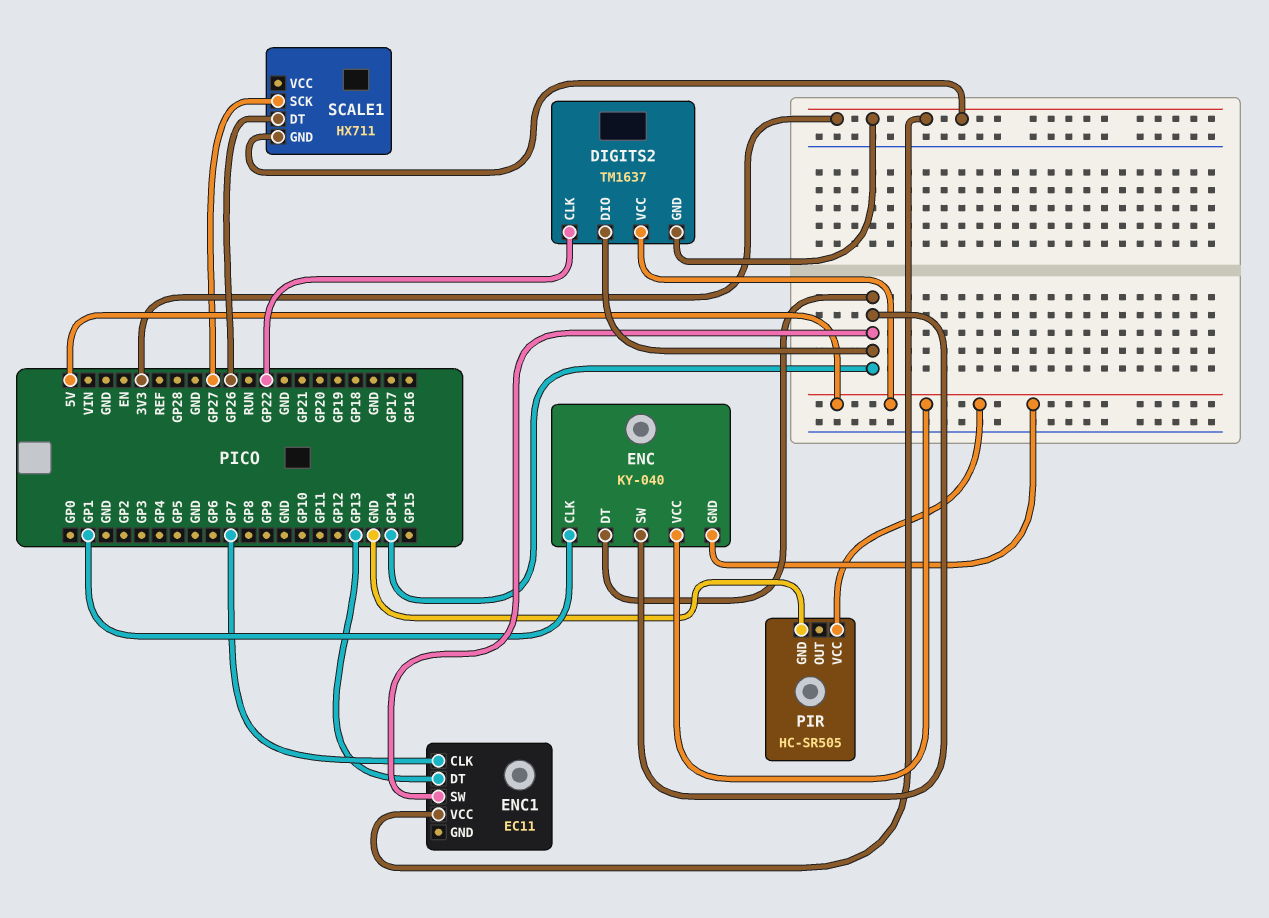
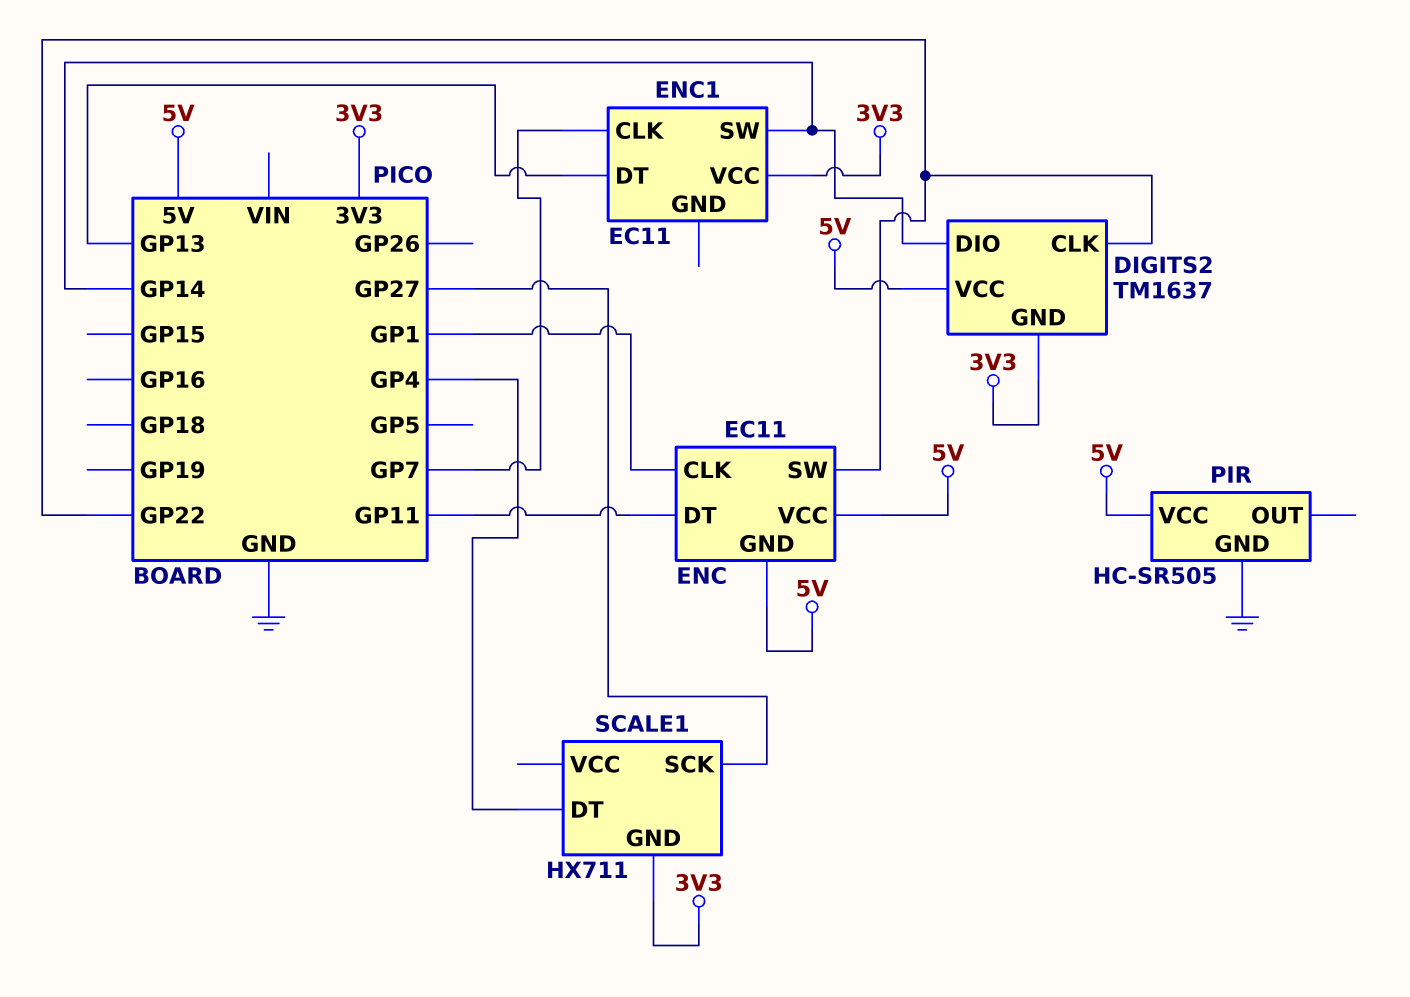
ENC: KY-040 -> EC11
ENC pin DT: GP14 -> GP11
ENC pin SW: GP14 -> GP22
SCALE1 pin DT: GP26 -> GP4

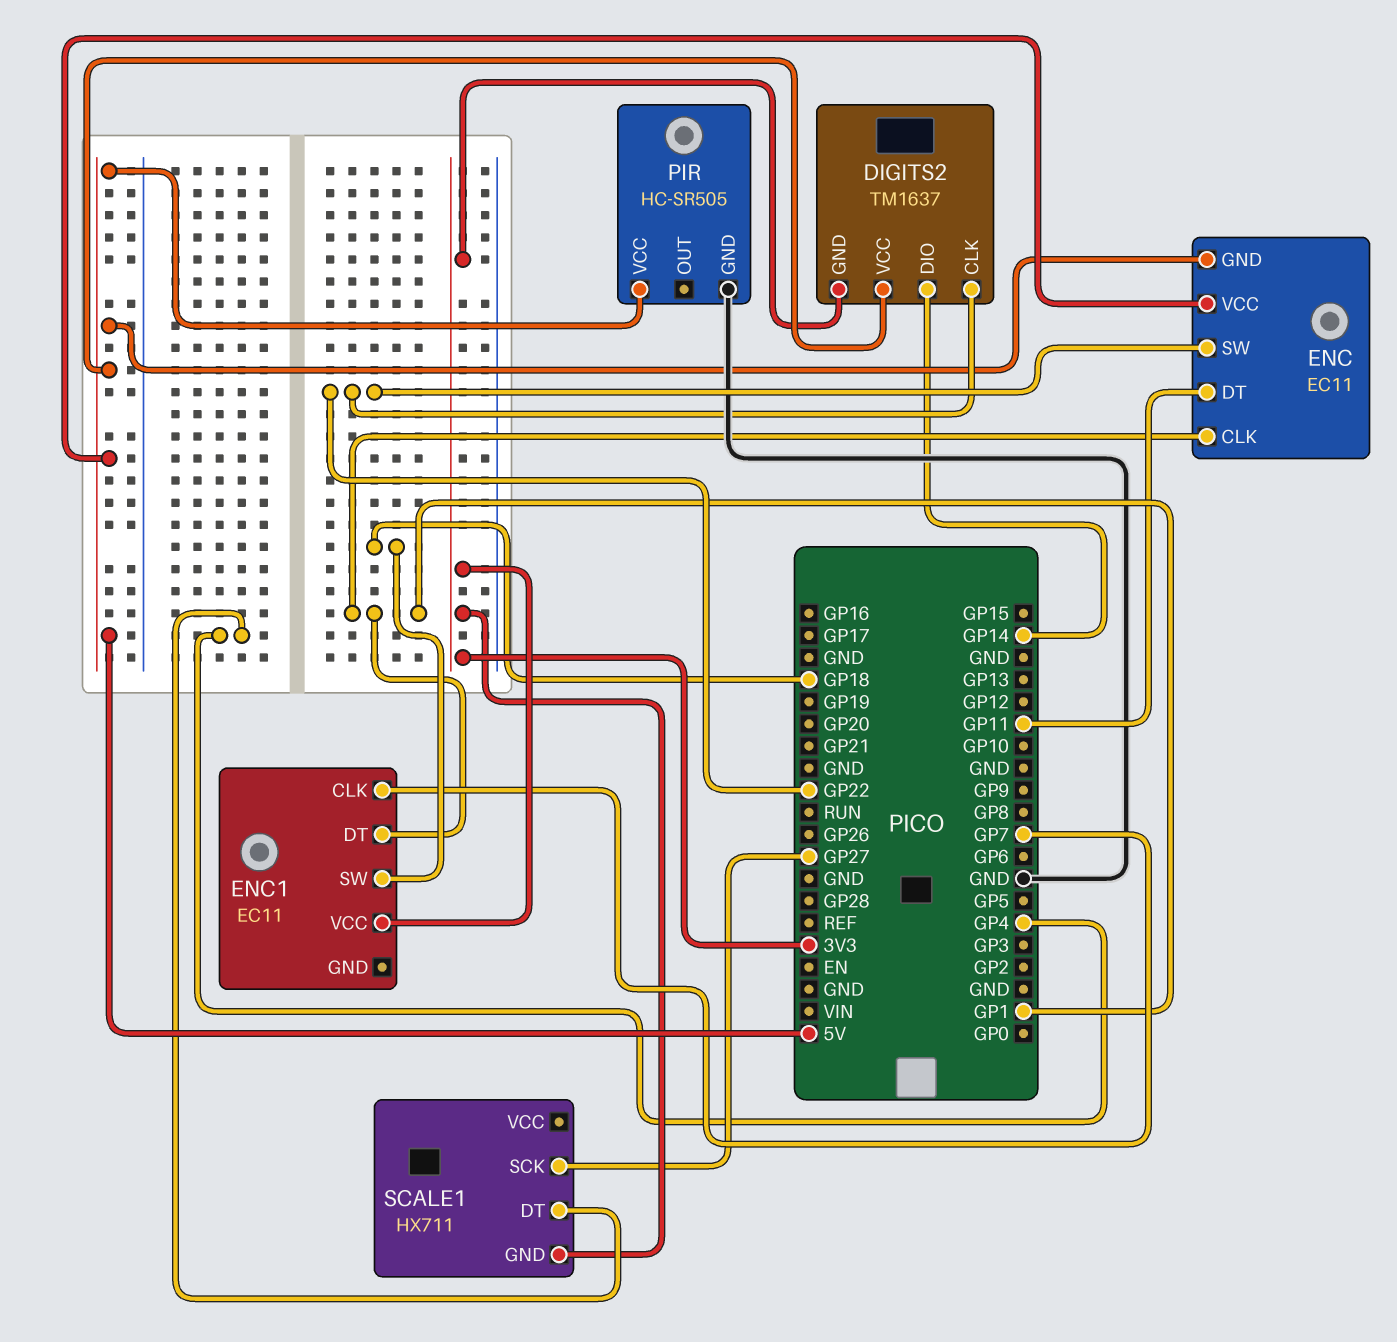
ENC1 pin DT: GP13 -> GP1
ENC1 pin SW: GP14 -> GP18

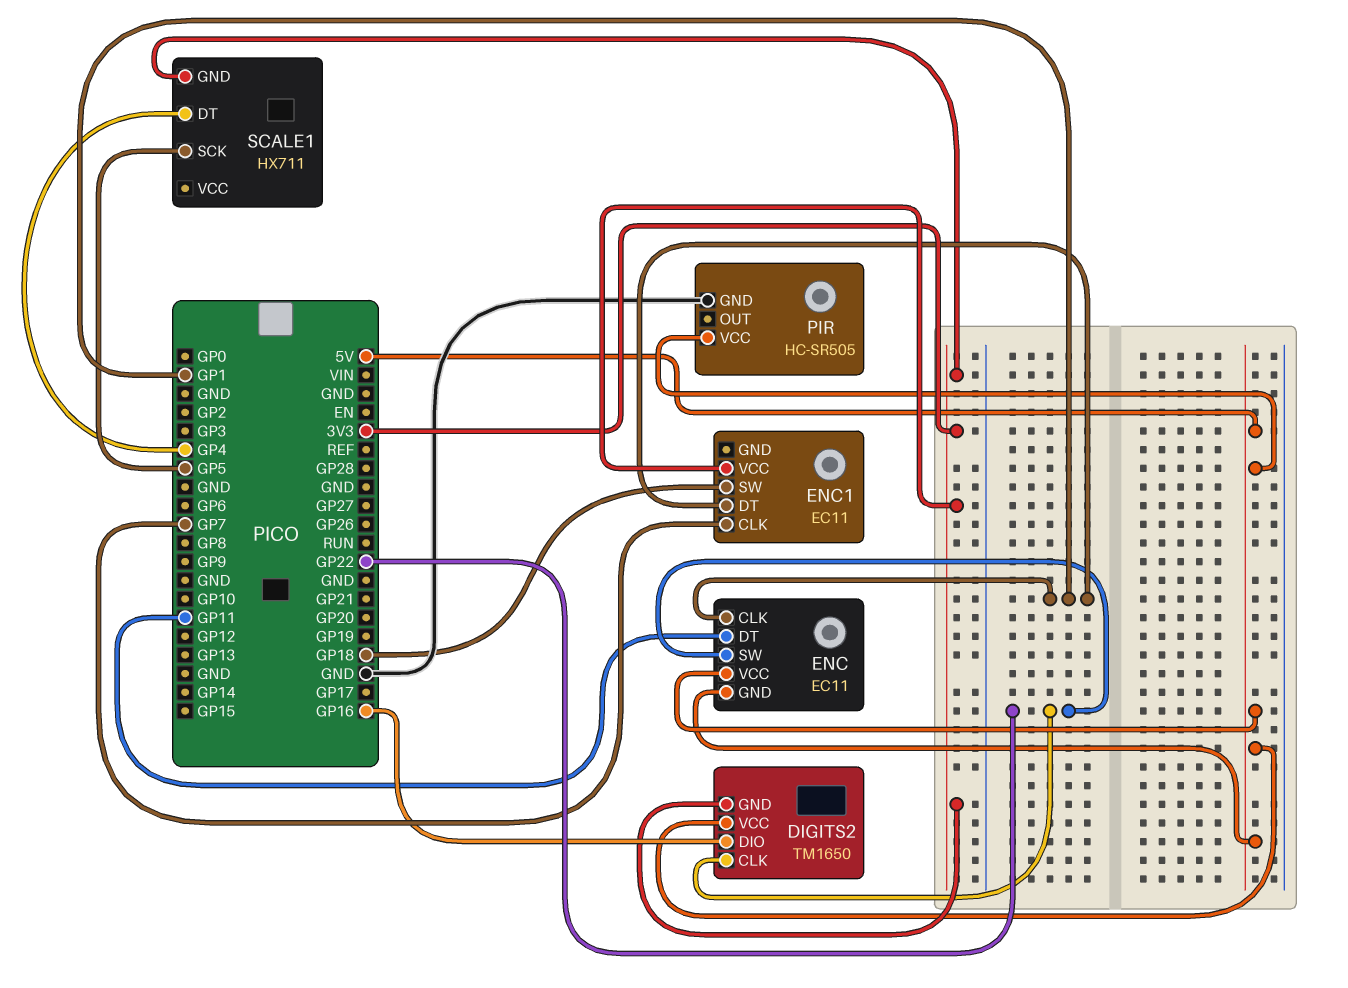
DIGITS2: TM1637 -> TM1650
DIGITS2 pin DIO: GP14 -> GP16
SCALE1 pin SCK: GP27 -> GP5

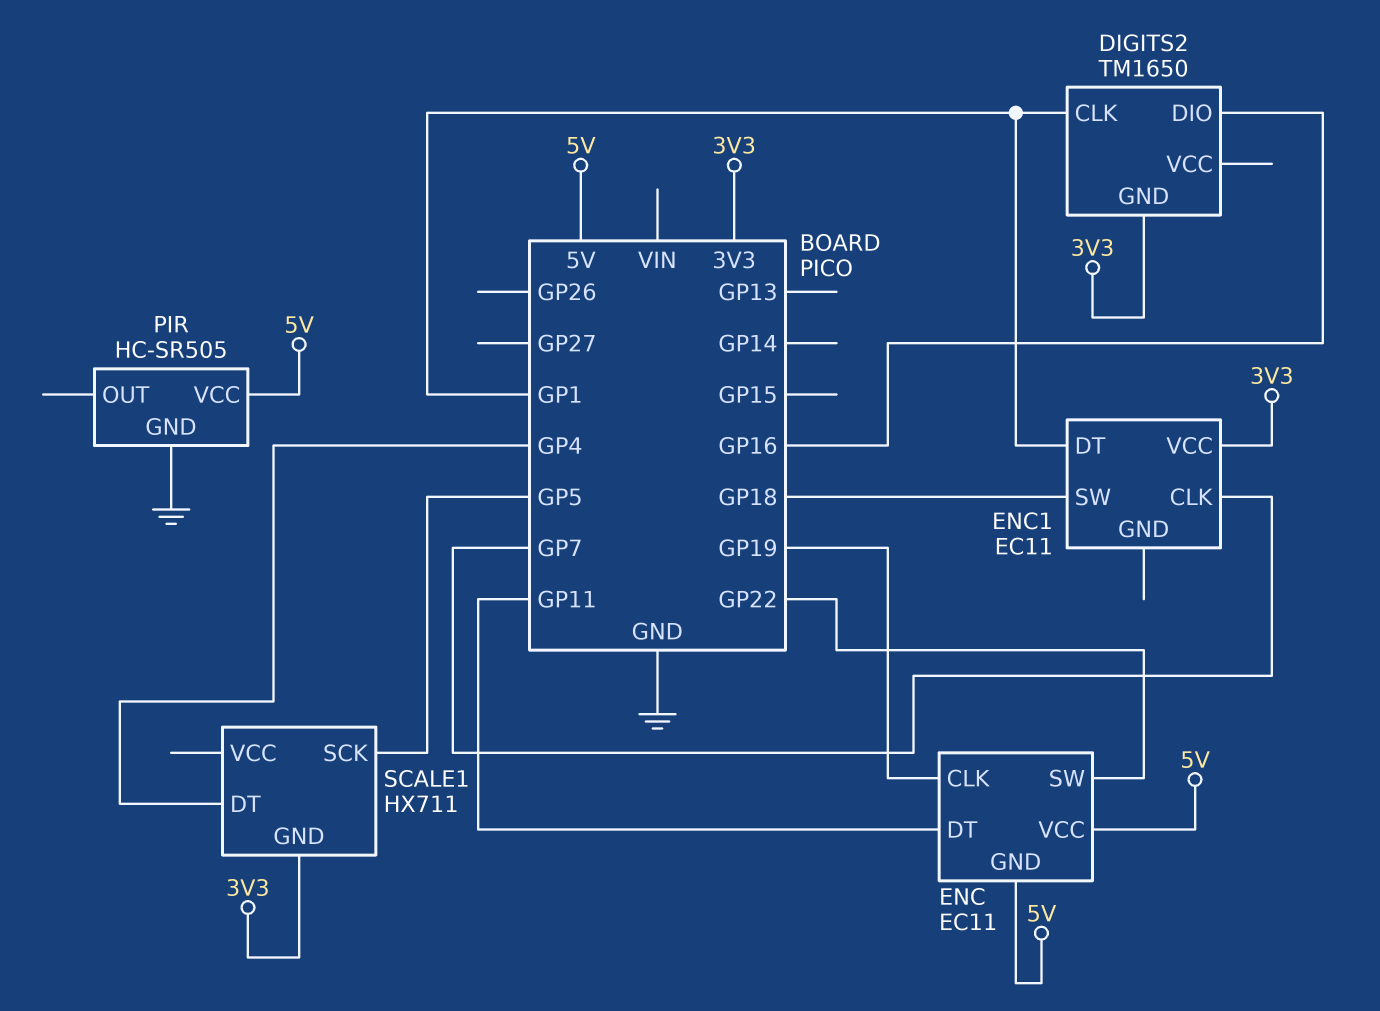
DIGITS2 pin CLK: GP22 -> GP1
DIGITS2 pin VCC: 5V -> none
ENC pin CLK: GP1 -> GP19

